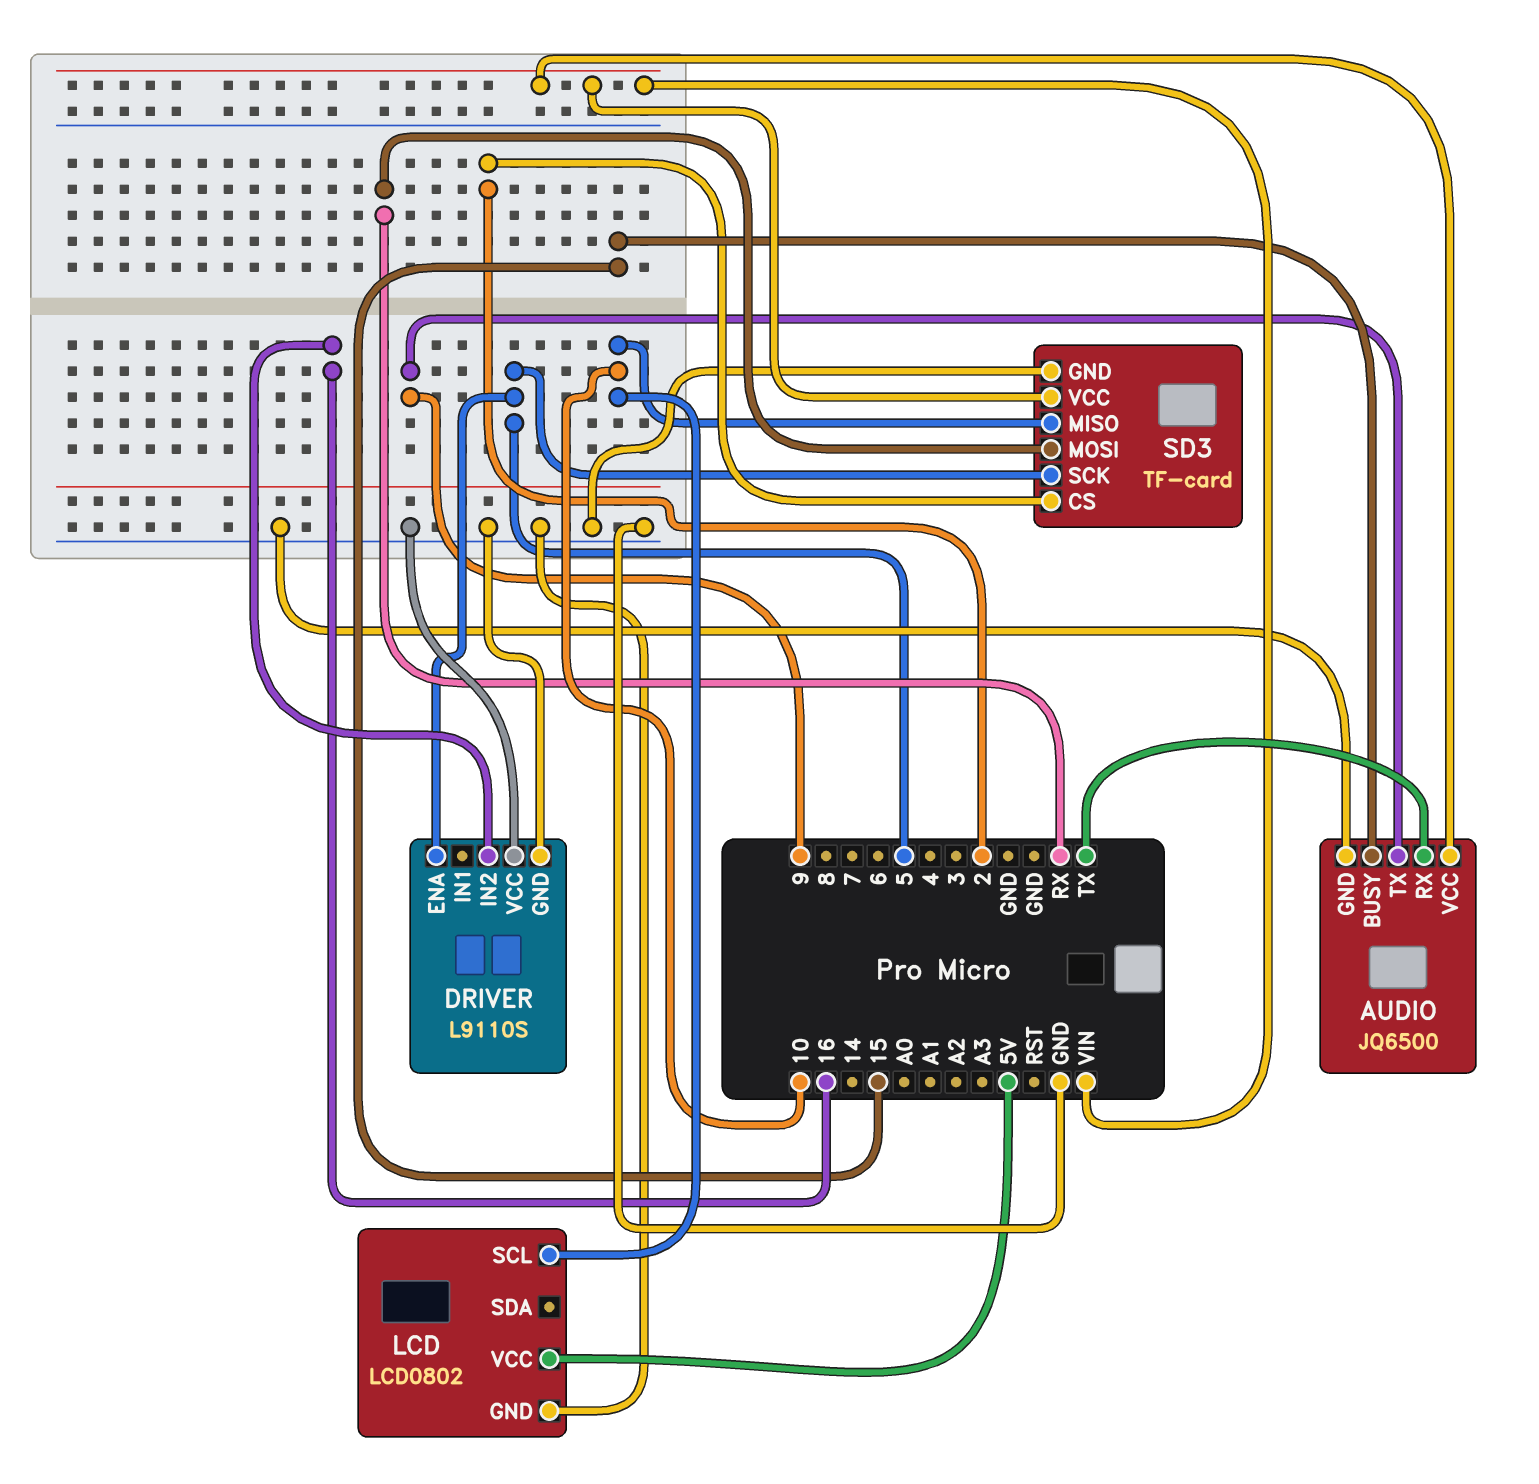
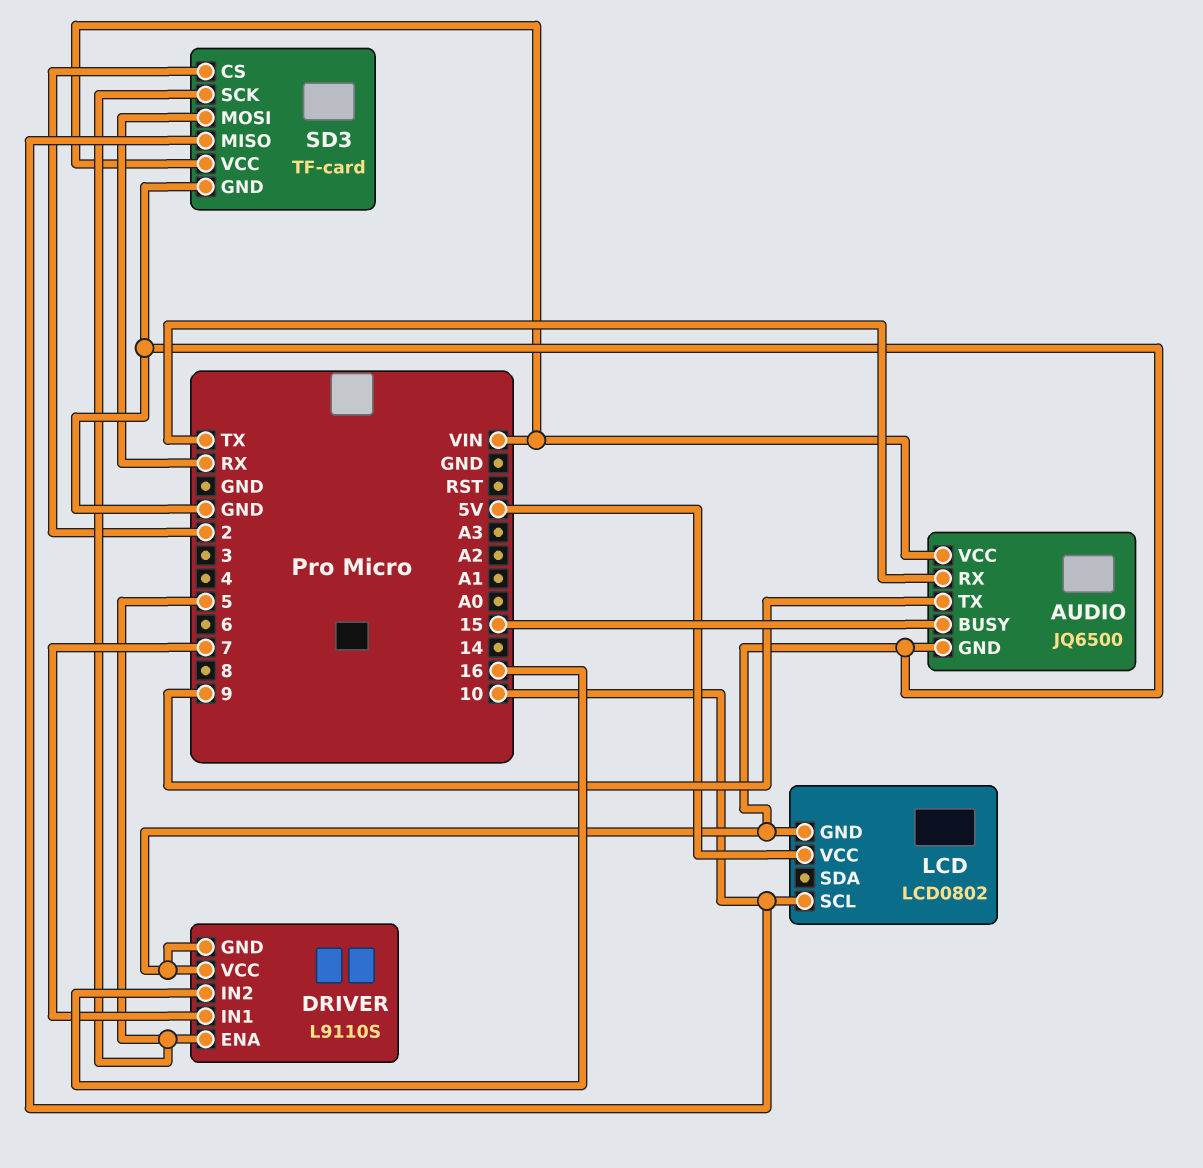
DRIVER pin IN1: none -> 7

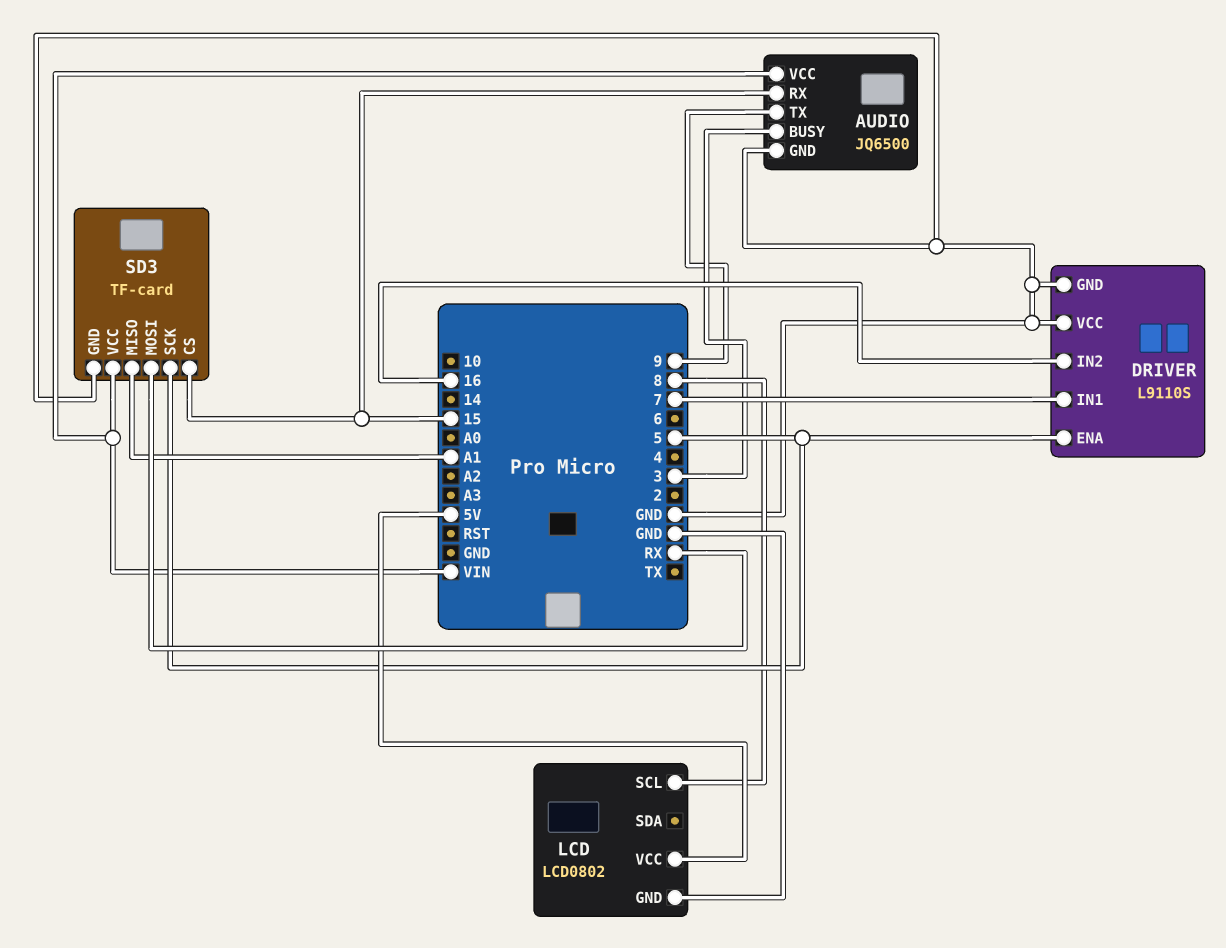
AUDIO pin BUSY: 15 -> 3
AUDIO pin RX: TX -> 15
LCD pin SCL: 10 -> 8
SD3 pin CS: 2 -> 15
SD3 pin MISO: 10 -> A1

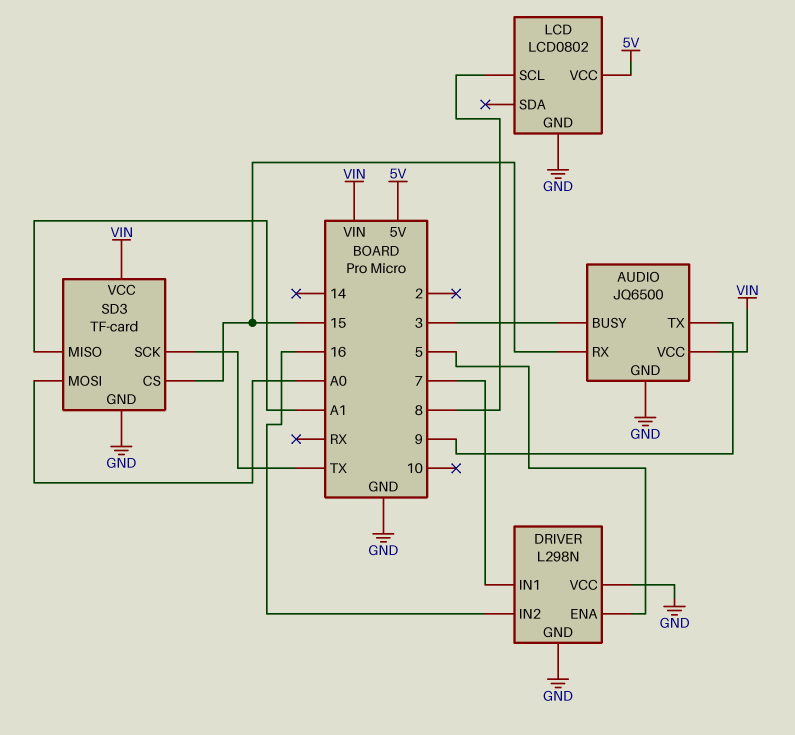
DRIVER: L9110S -> L298N
SD3 pin MOSI: RX -> A0
SD3 pin SCK: 5 -> TX

